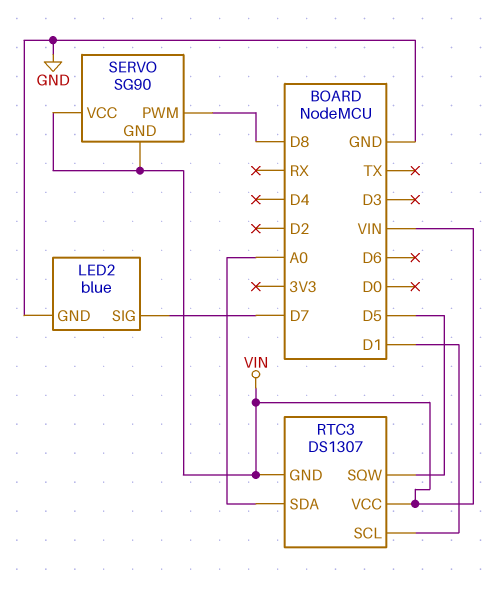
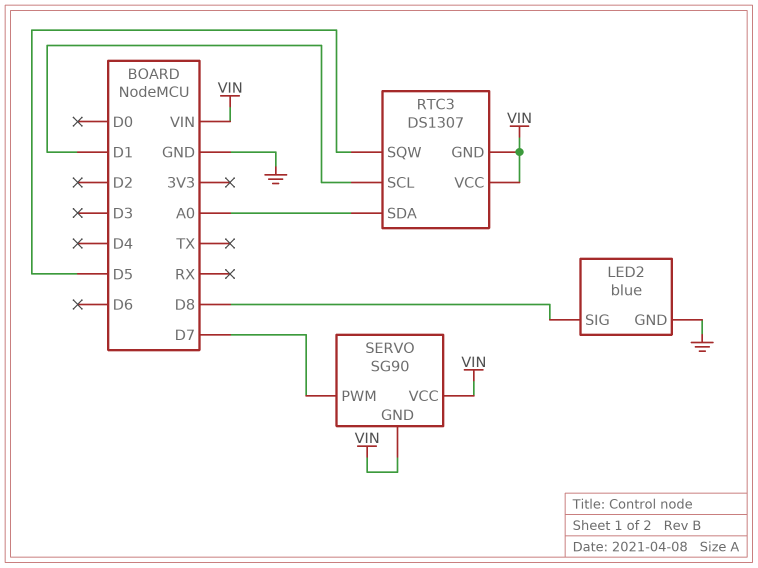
LED2 pin SIG: D7 -> D8
SERVO pin PWM: D8 -> D7

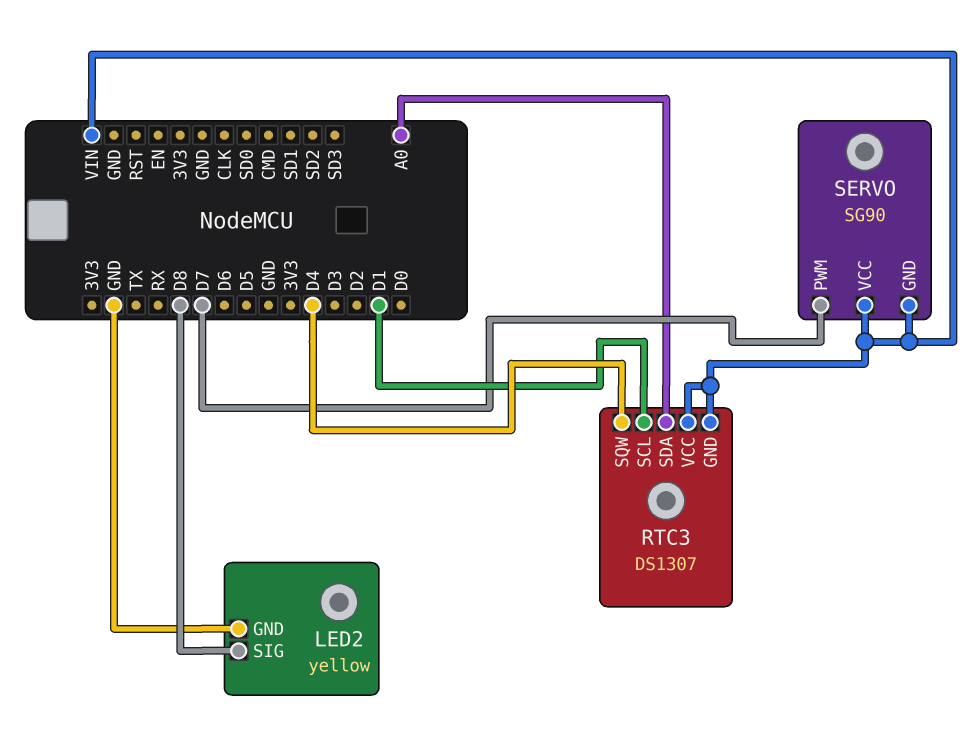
LED2: blue -> yellow
RTC3 pin SQW: D5 -> D4

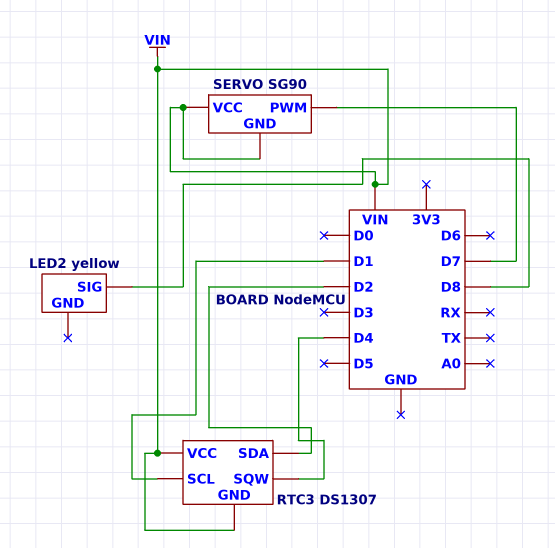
LED2 pin GND: GND -> none
RTC3 pin SDA: A0 -> D2

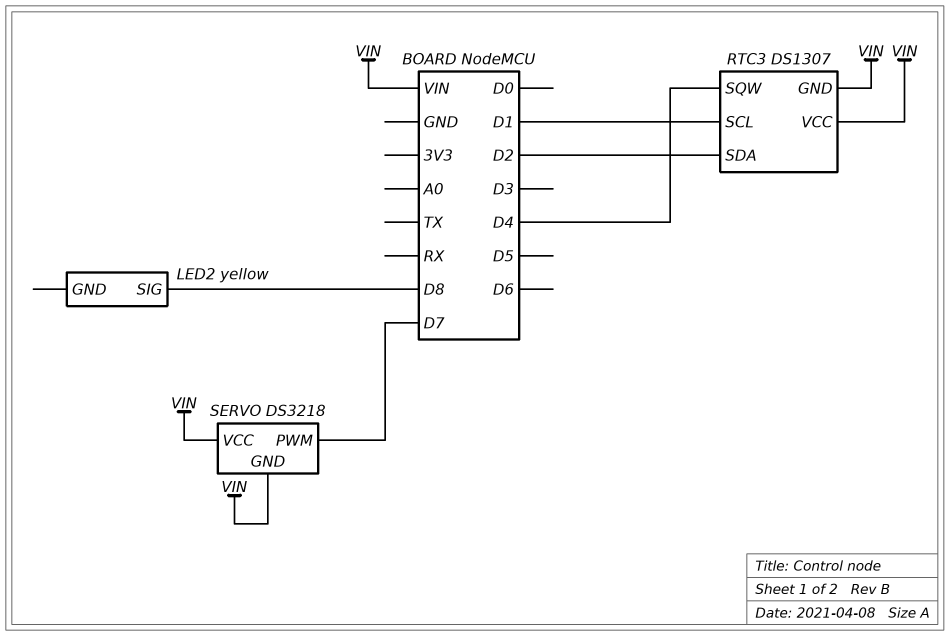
SERVO: SG90 -> DS3218

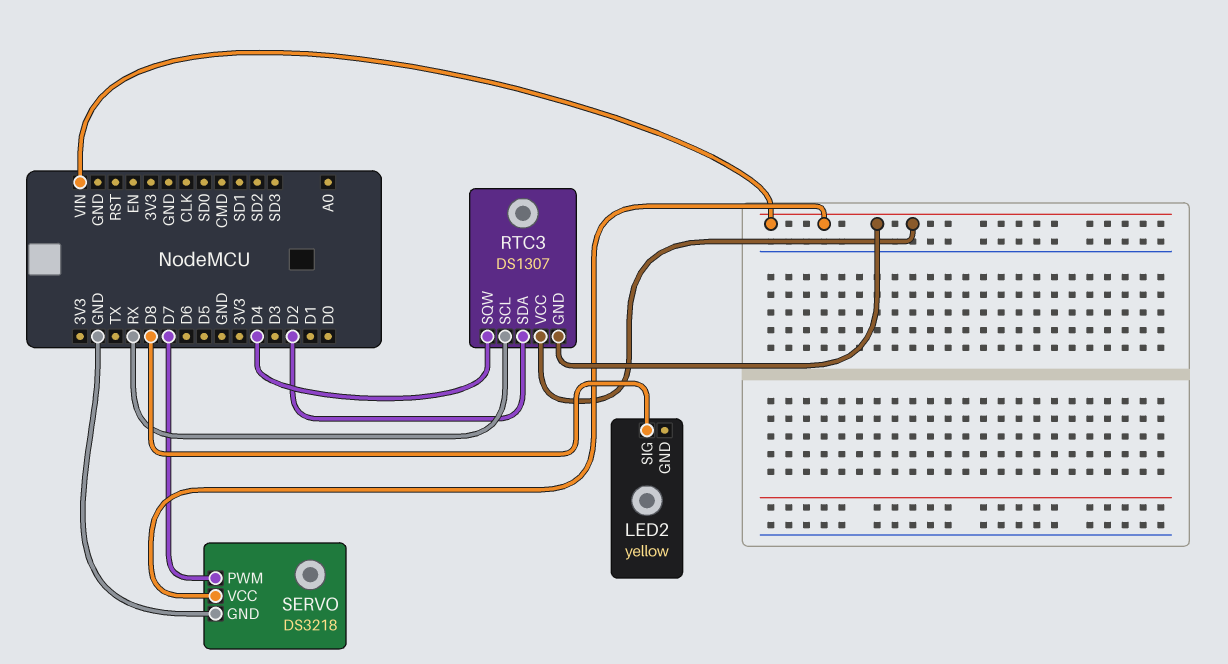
RTC3 pin SCL: D1 -> RX
SERVO pin GND: VIN -> GND

